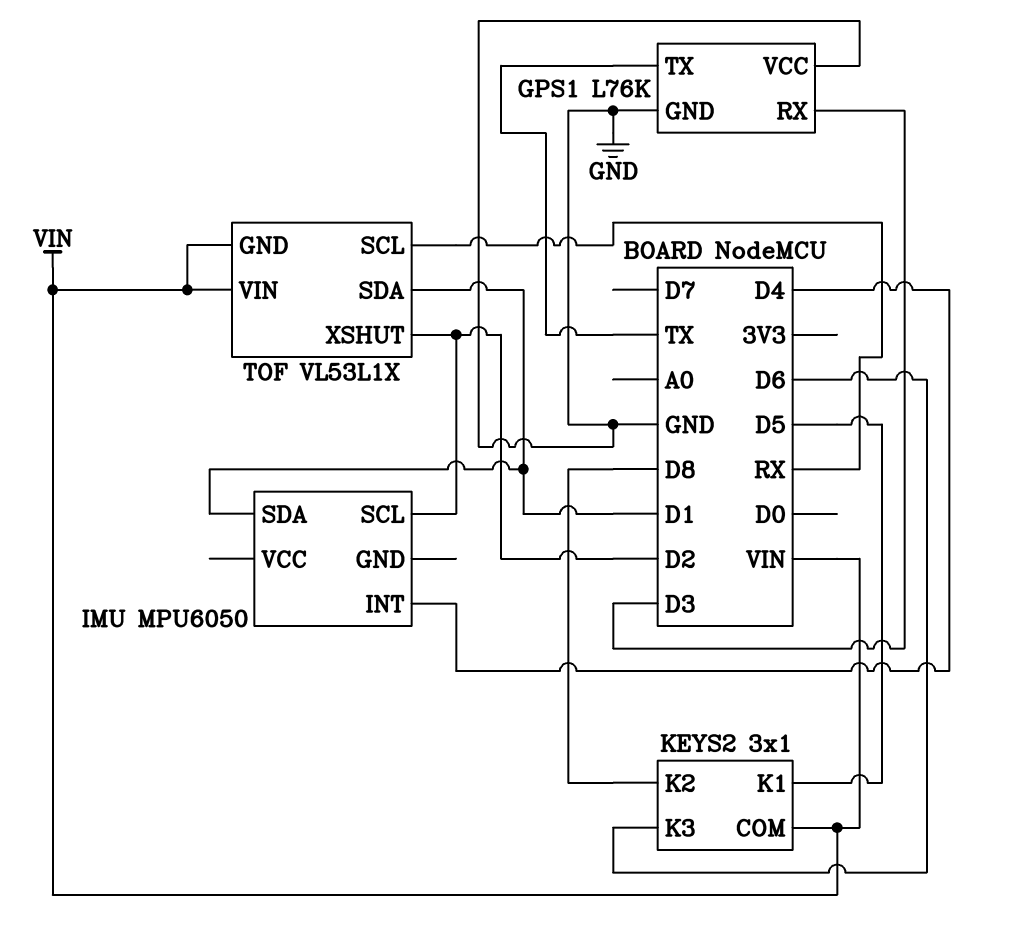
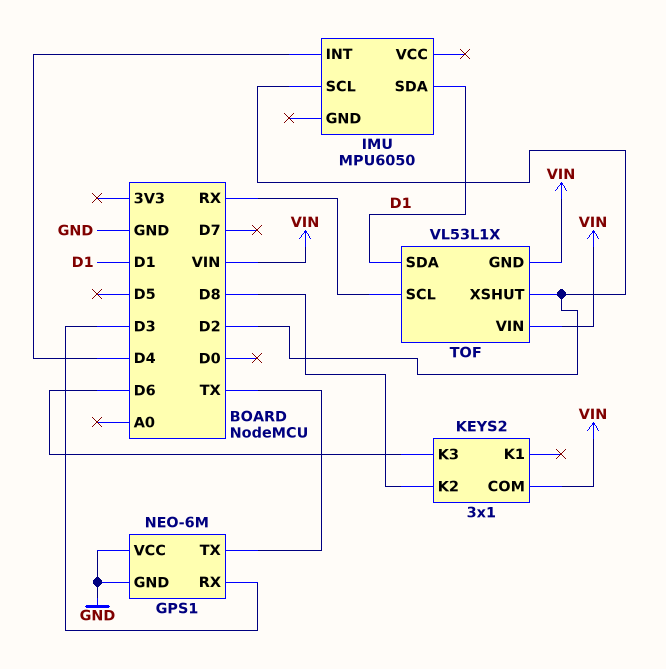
GPS1: L76K -> NEO-6M
KEYS2 pin K1: D5 -> none

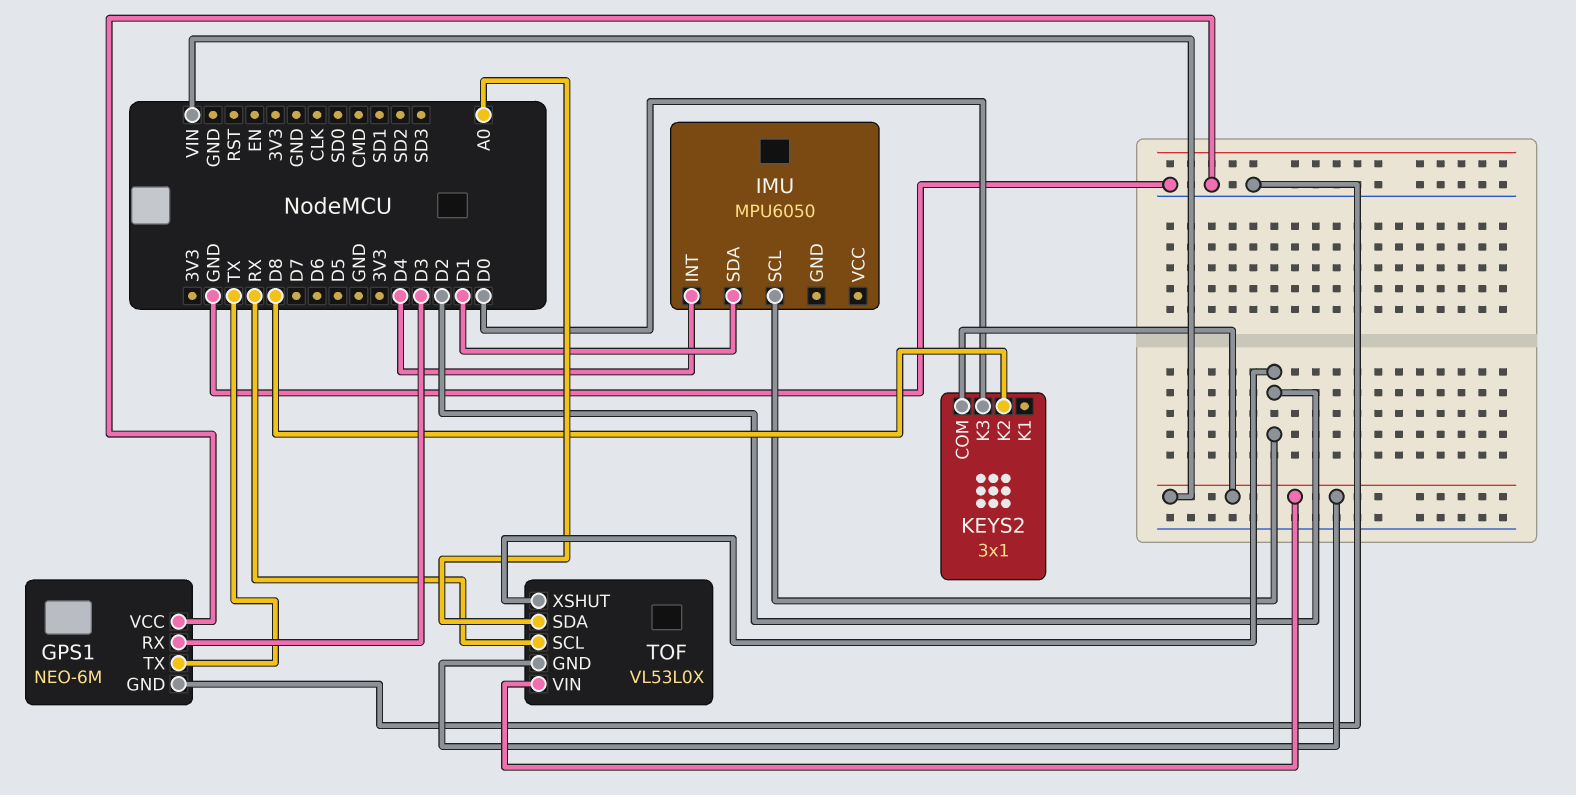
KEYS2 pin K3: D6 -> D0
TOF: VL53L1X -> VL53L0X
TOF pin SDA: D1 -> A0

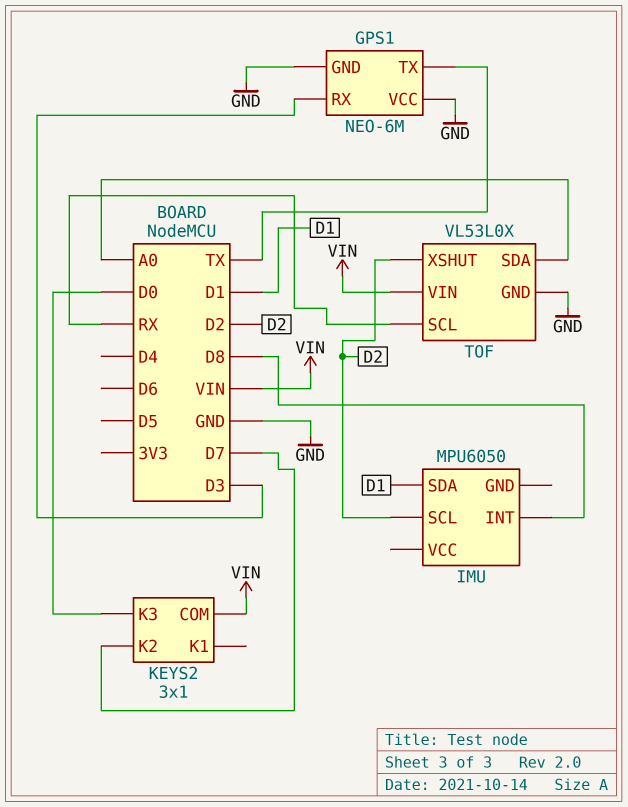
IMU pin INT: D4 -> D8
KEYS2 pin K2: D8 -> D7
TOF pin GND: VIN -> GND

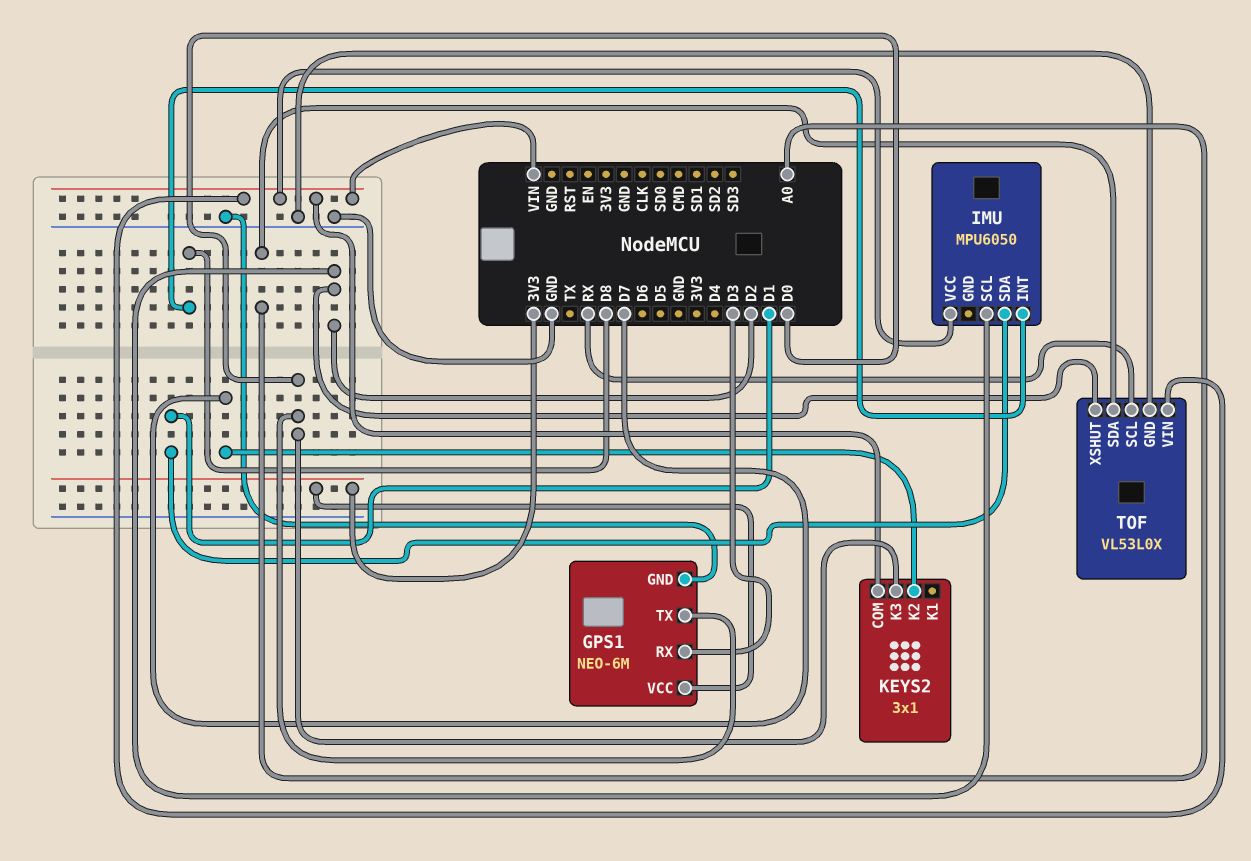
GPS1 pin TX: TX -> D0
GPS1 pin VCC: GND -> 3V3
IMU pin VCC: none -> VIN

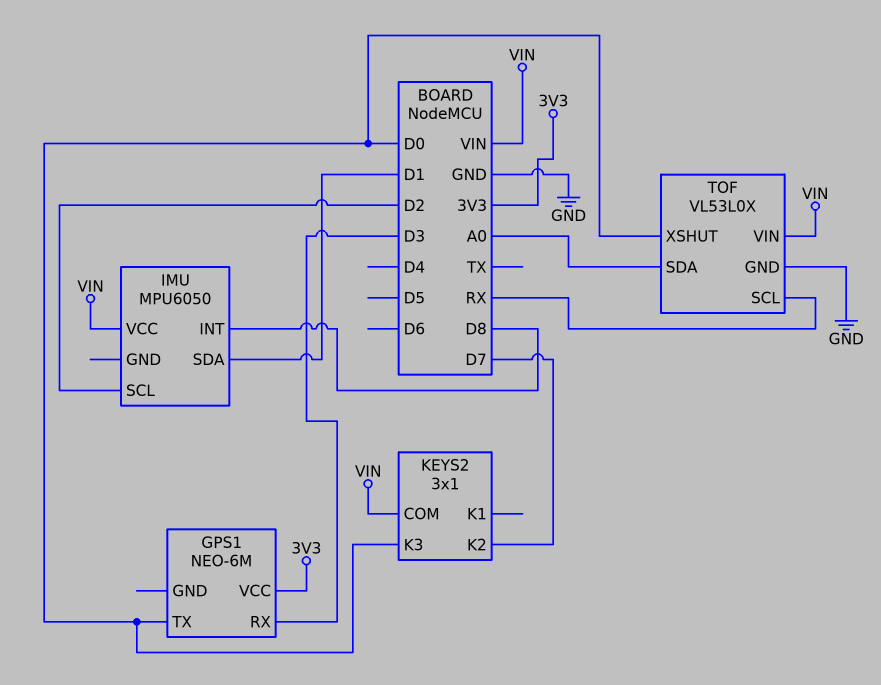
GPS1 pin GND: GND -> none
TOF pin XSHUT: D2 -> D0

